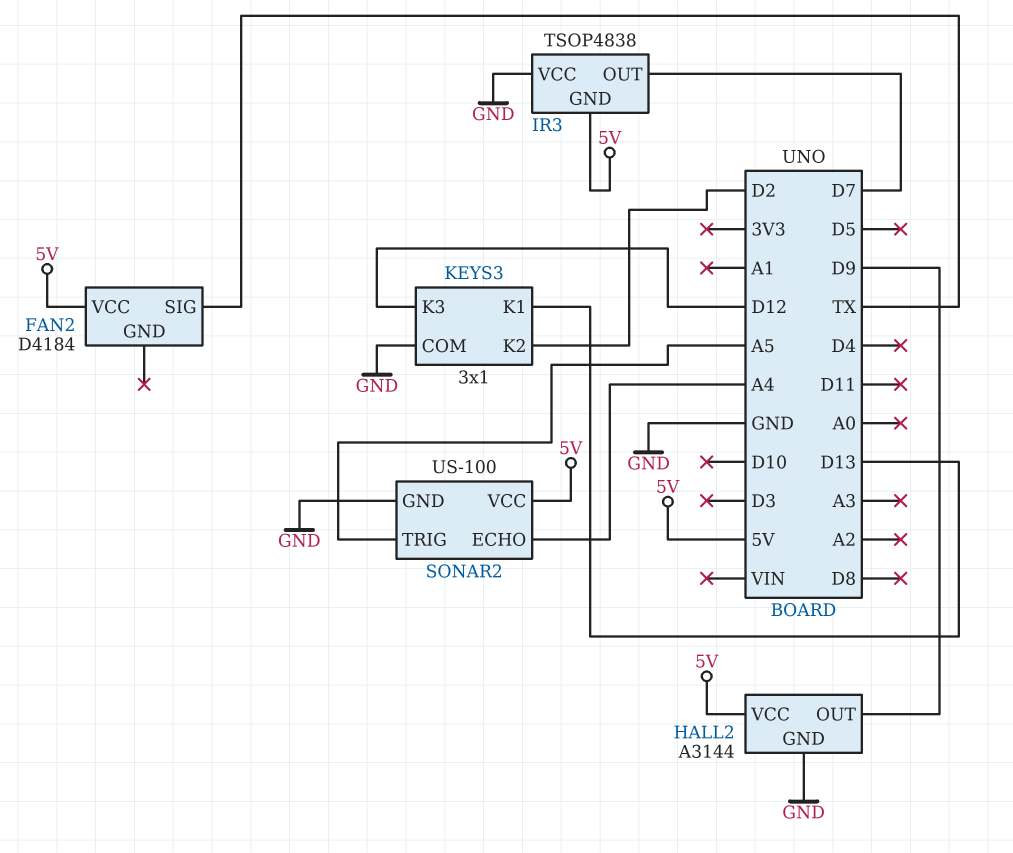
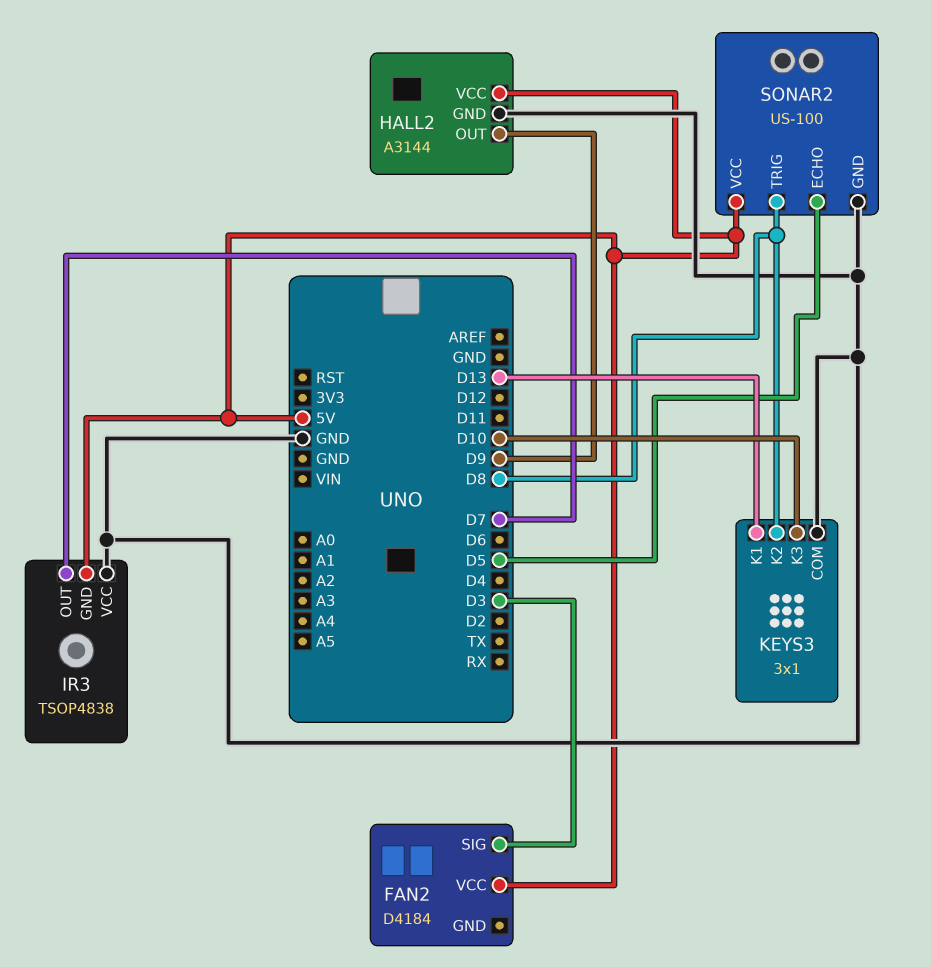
FAN2 pin SIG: TX -> D3
KEYS3 pin K2: D2 -> D8
KEYS3 pin K3: D12 -> D10
SONAR2 pin ECHO: A4 -> D5
SONAR2 pin TRIG: A5 -> D8

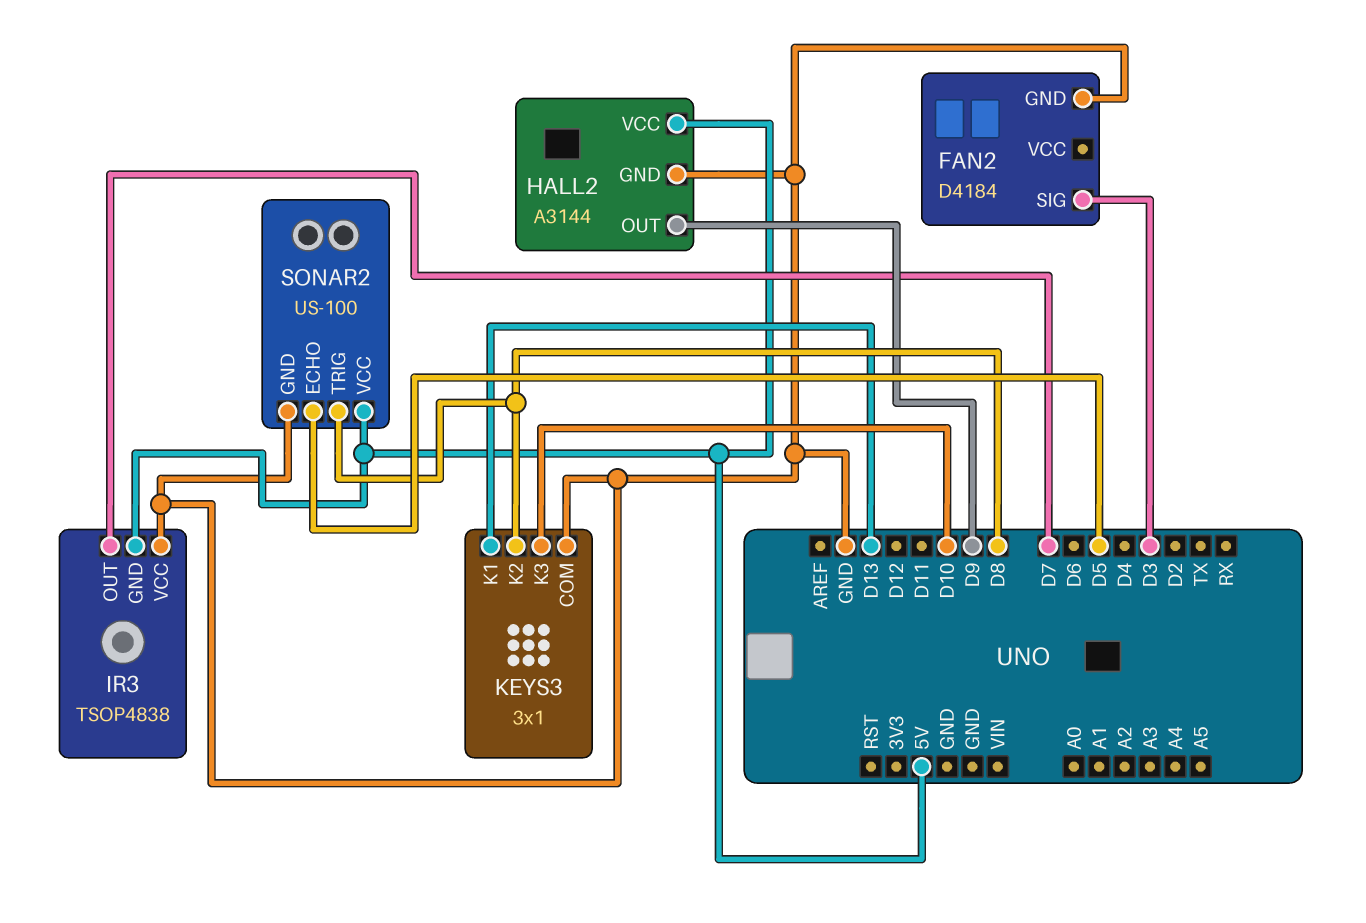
FAN2 pin GND: none -> GND
FAN2 pin VCC: 5V -> none

